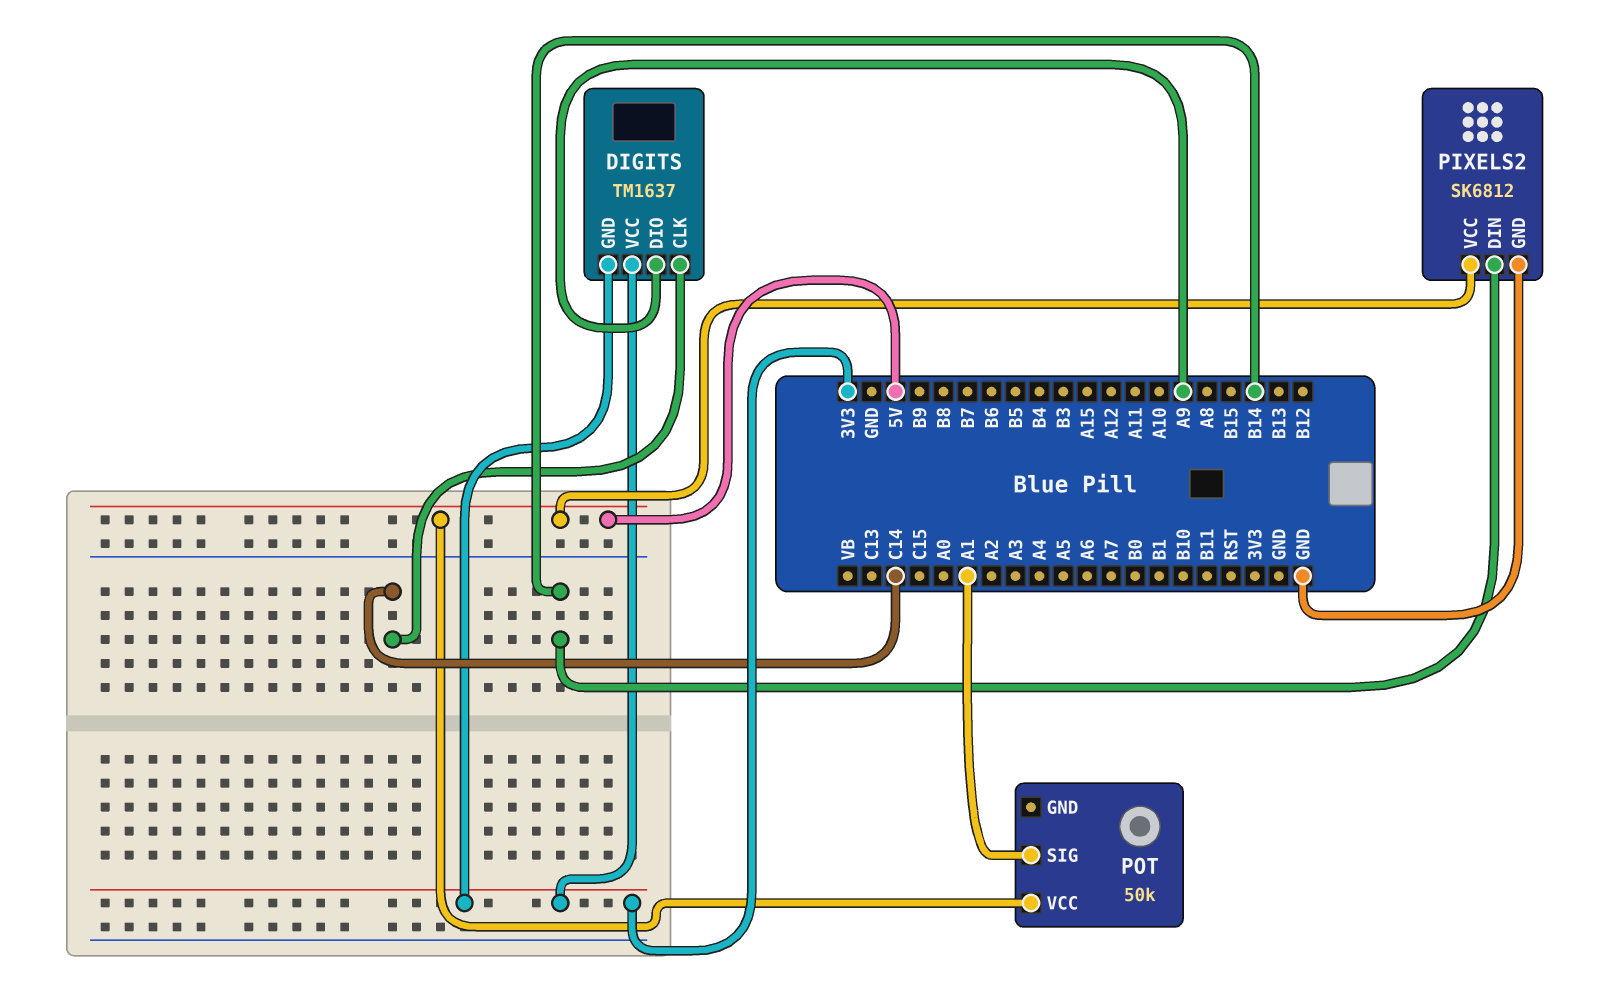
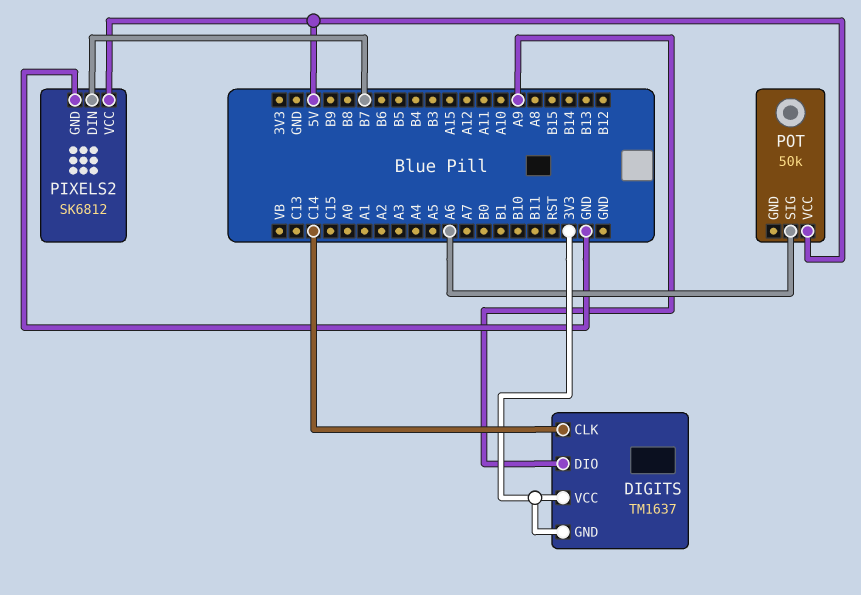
PIXELS2 pin DIN: B14 -> B7
POT pin SIG: A1 -> A6

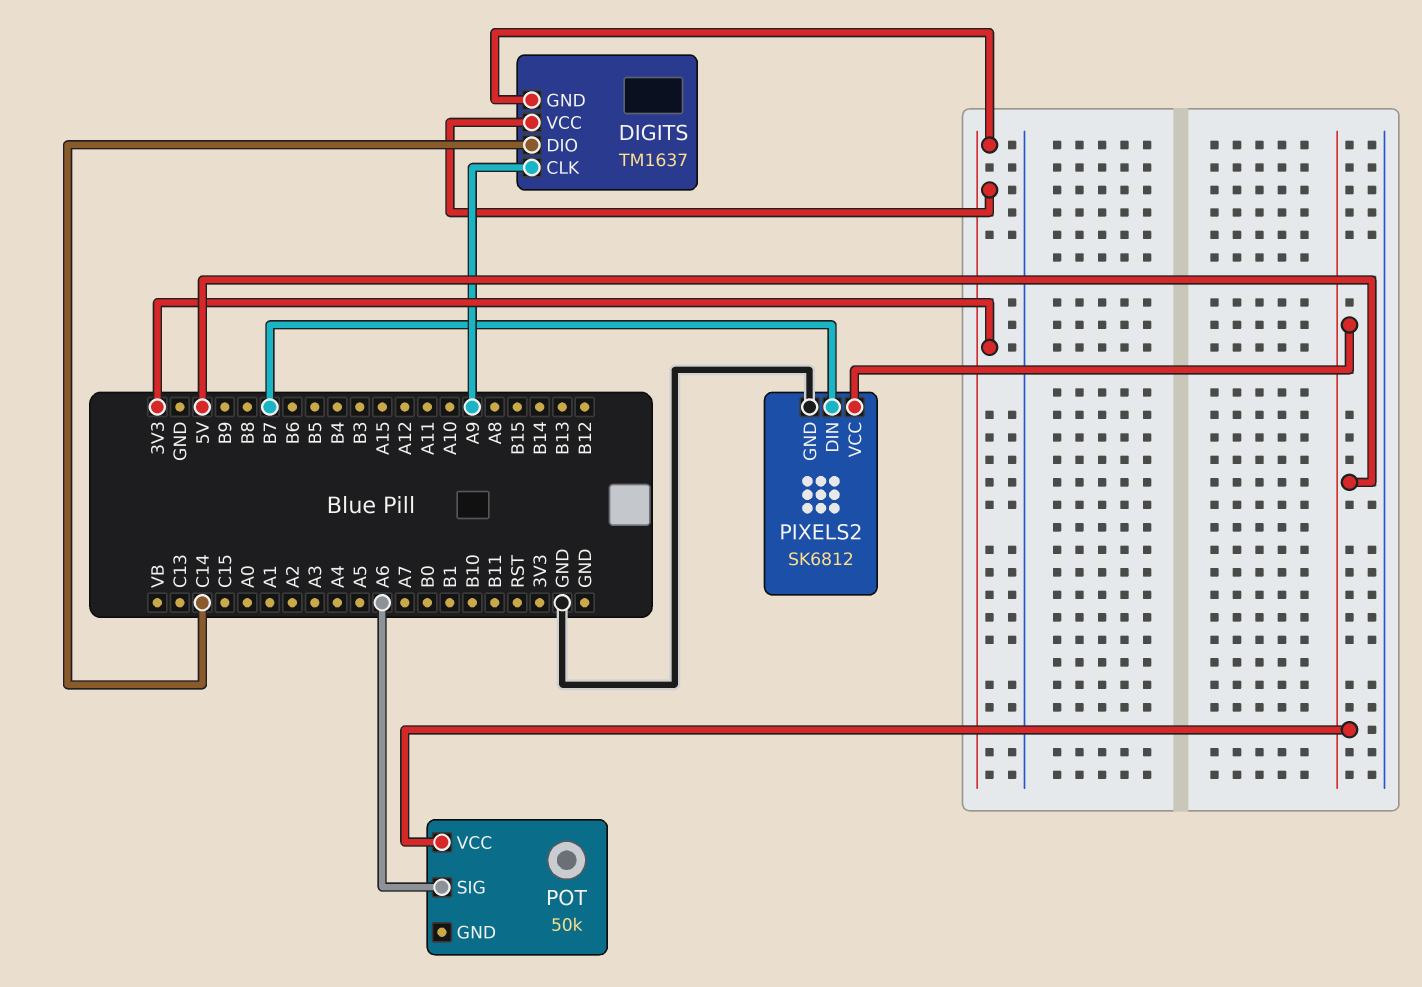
DIGITS pin CLK: C14 -> A9
DIGITS pin DIO: A9 -> C14

